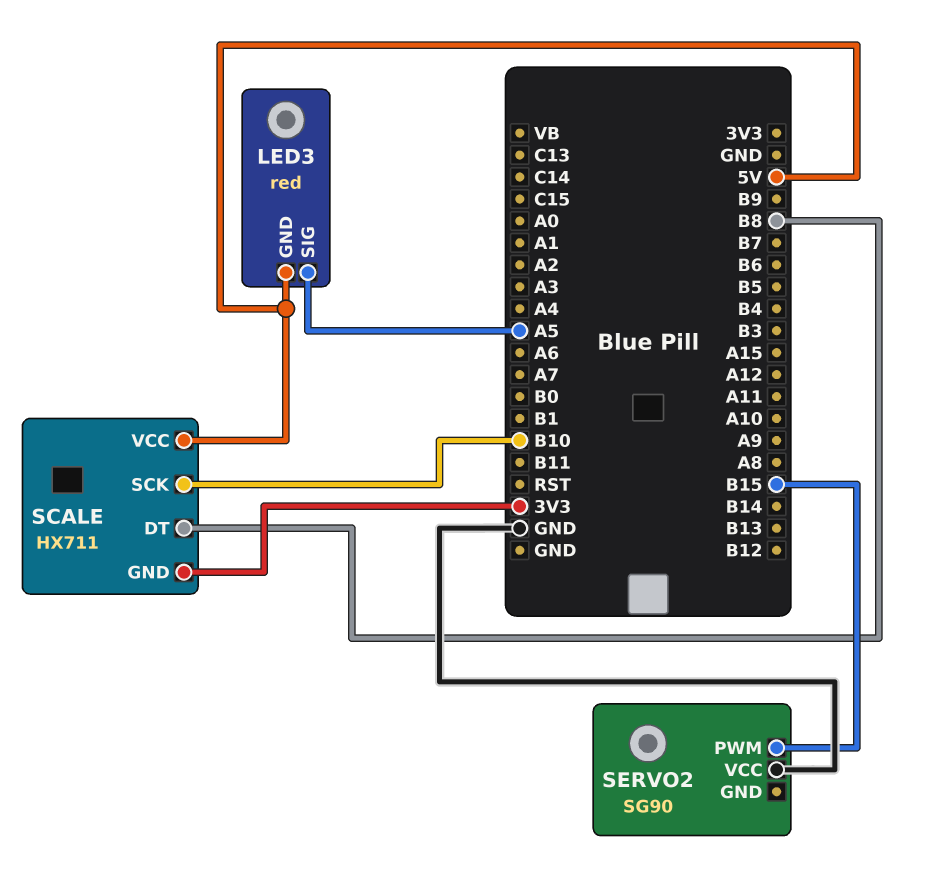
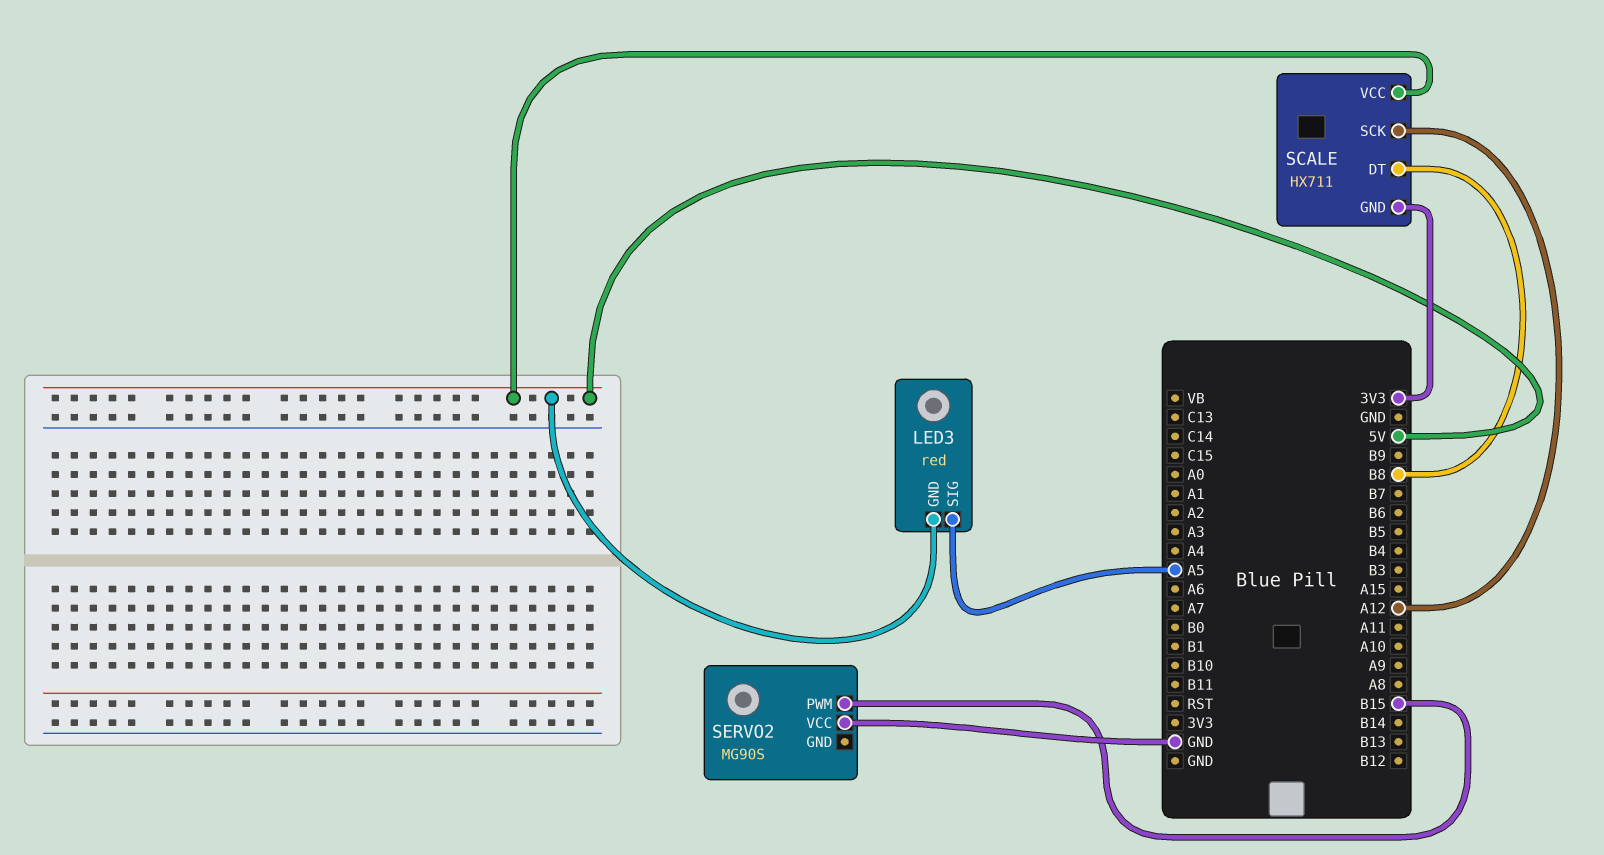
SCALE pin SCK: B10 -> A12
SERVO2: SG90 -> MG90S

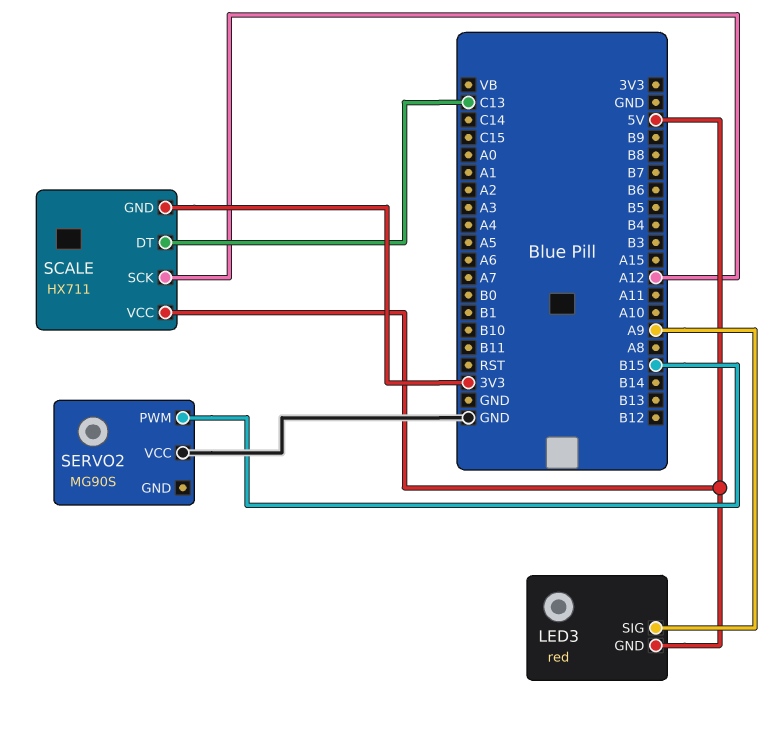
LED3 pin SIG: A5 -> A9
SCALE pin DT: B8 -> C13

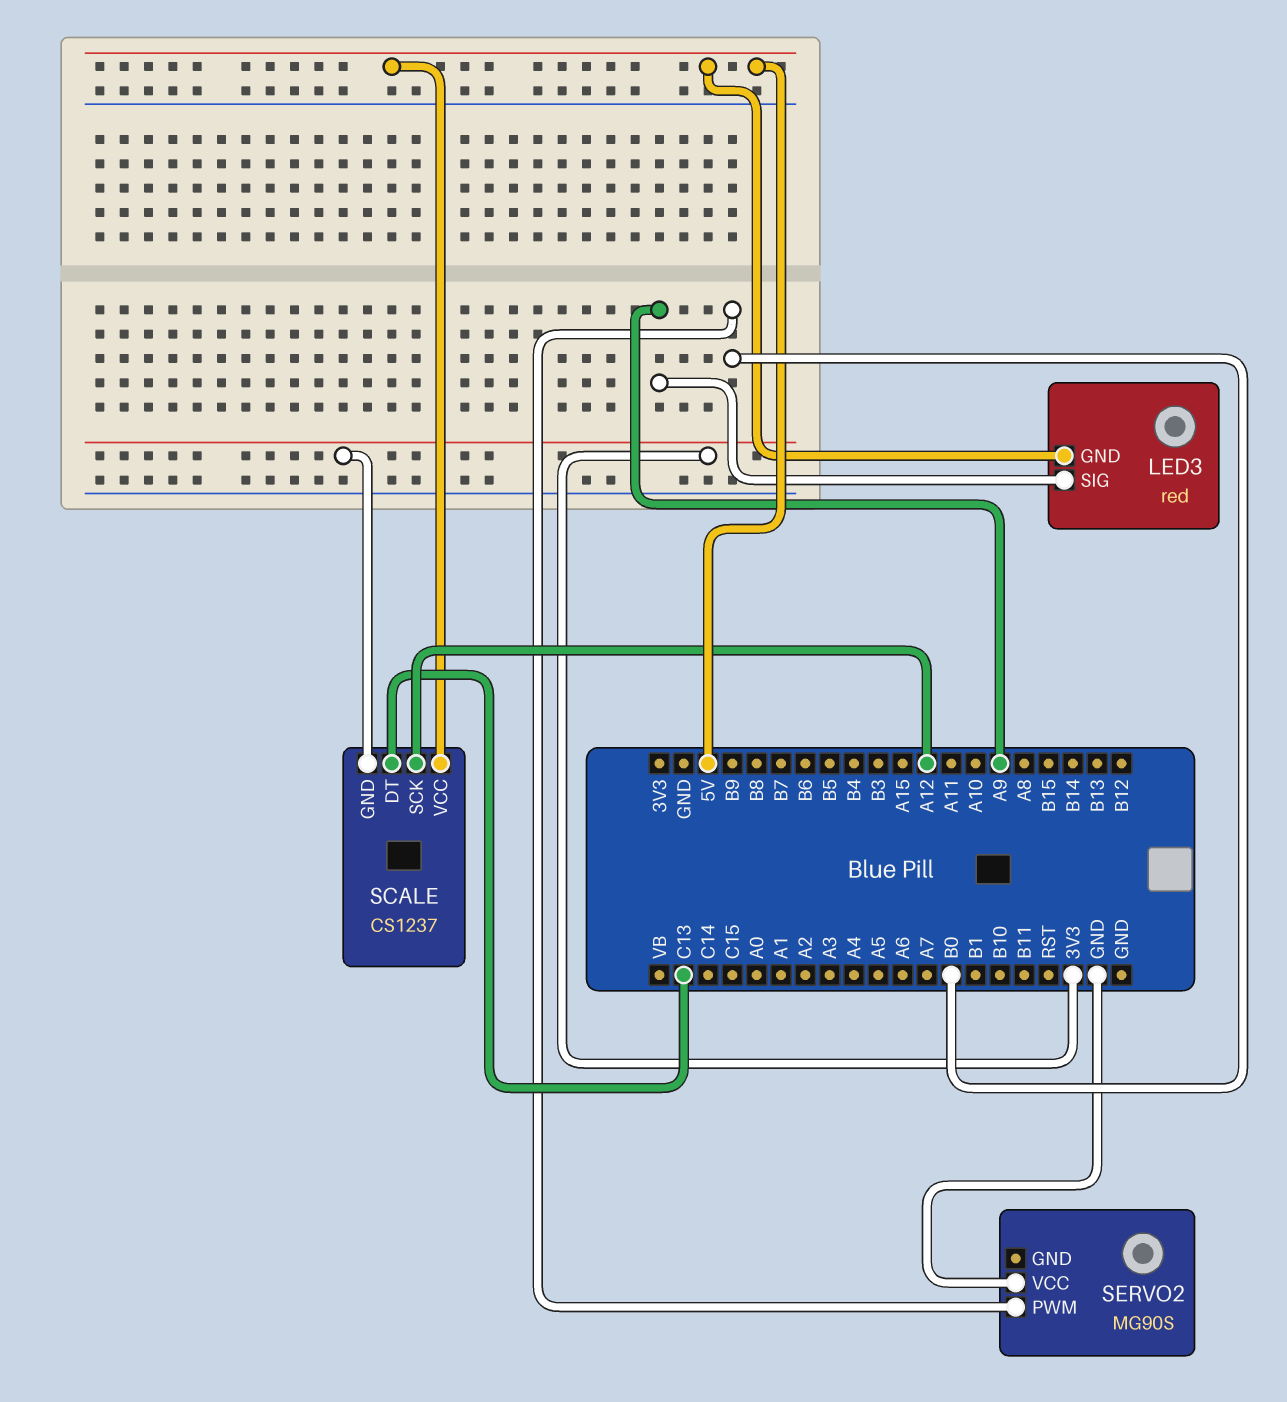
SCALE: HX711 -> CS1237
SERVO2 pin PWM: B15 -> B0

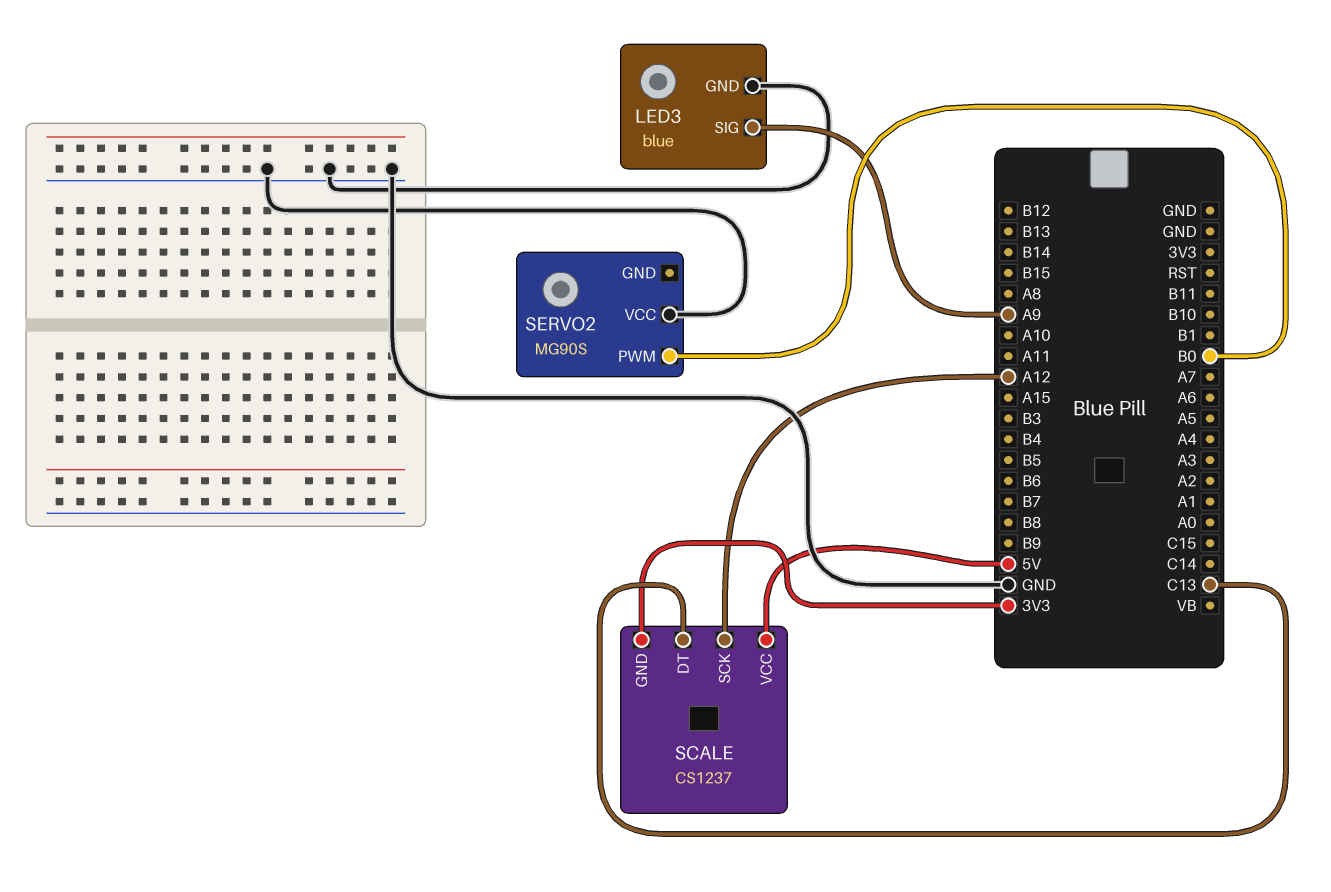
LED3: red -> blue
LED3 pin GND: 5V -> GND

